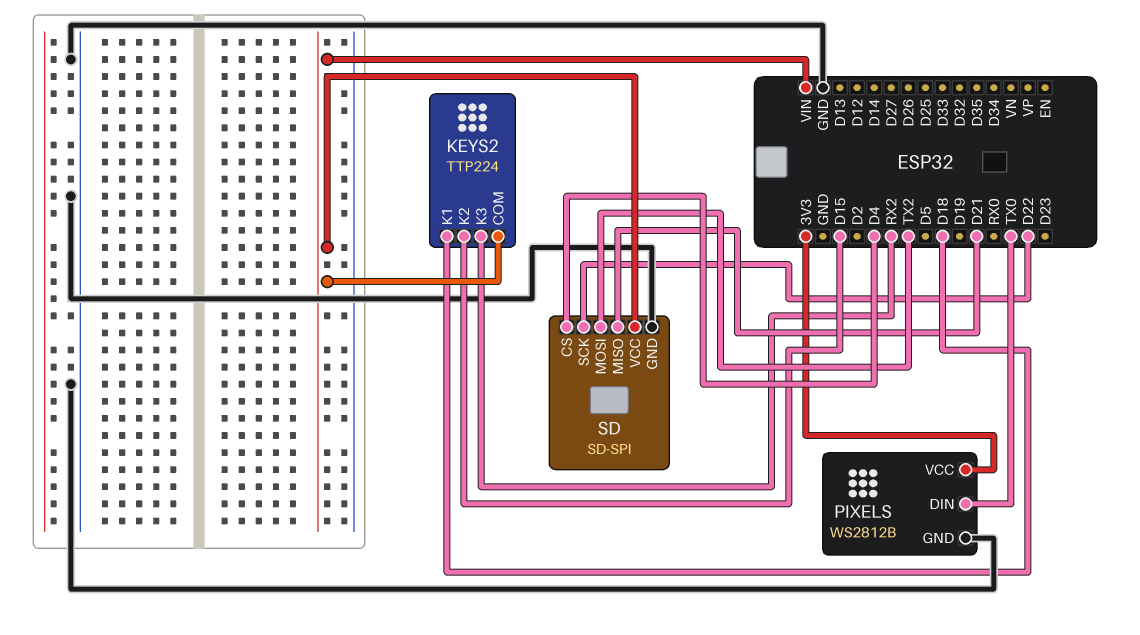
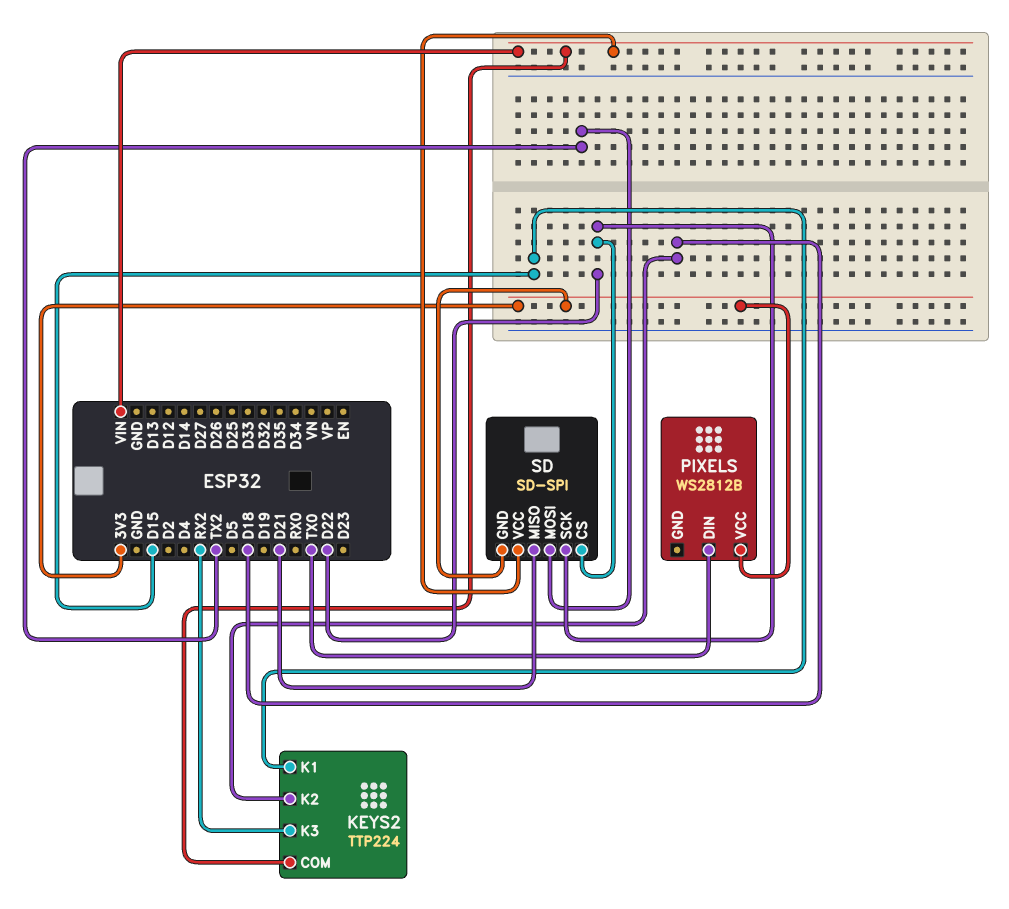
KEYS2 pin K1: D18 -> D15
KEYS2 pin K2: D15 -> D18
PIXELS pin GND: GND -> none
SD pin CS: D4 -> D22
SD pin GND: GND -> 3V3

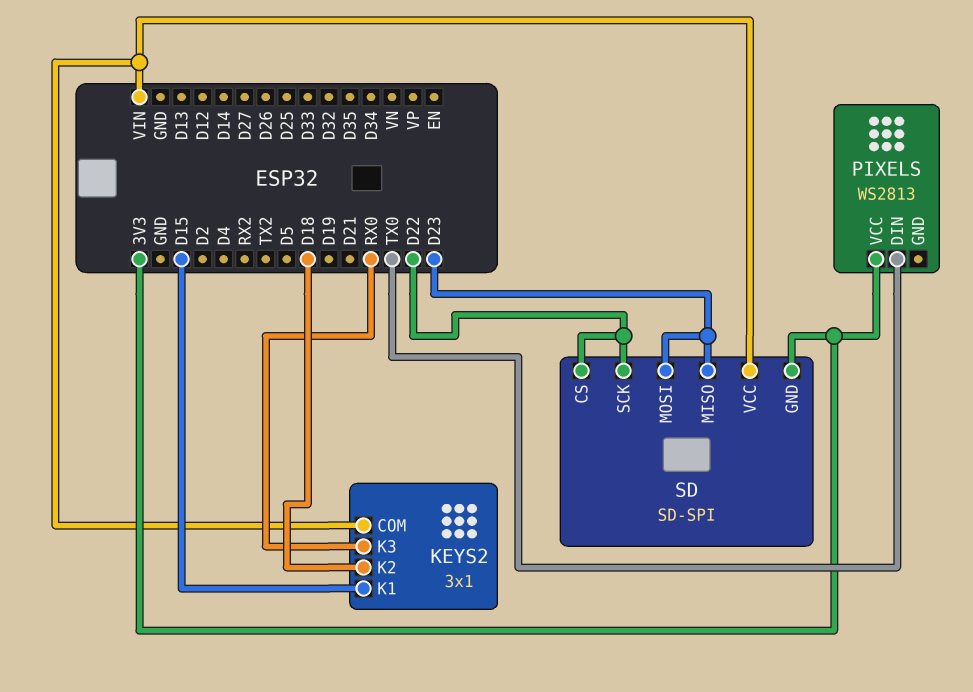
KEYS2: TTP224 -> 3x1
KEYS2 pin K3: RX2 -> RX0
PIXELS: WS2812B -> WS2813
SD pin MISO: D21 -> D23
SD pin MOSI: TX2 -> D23

